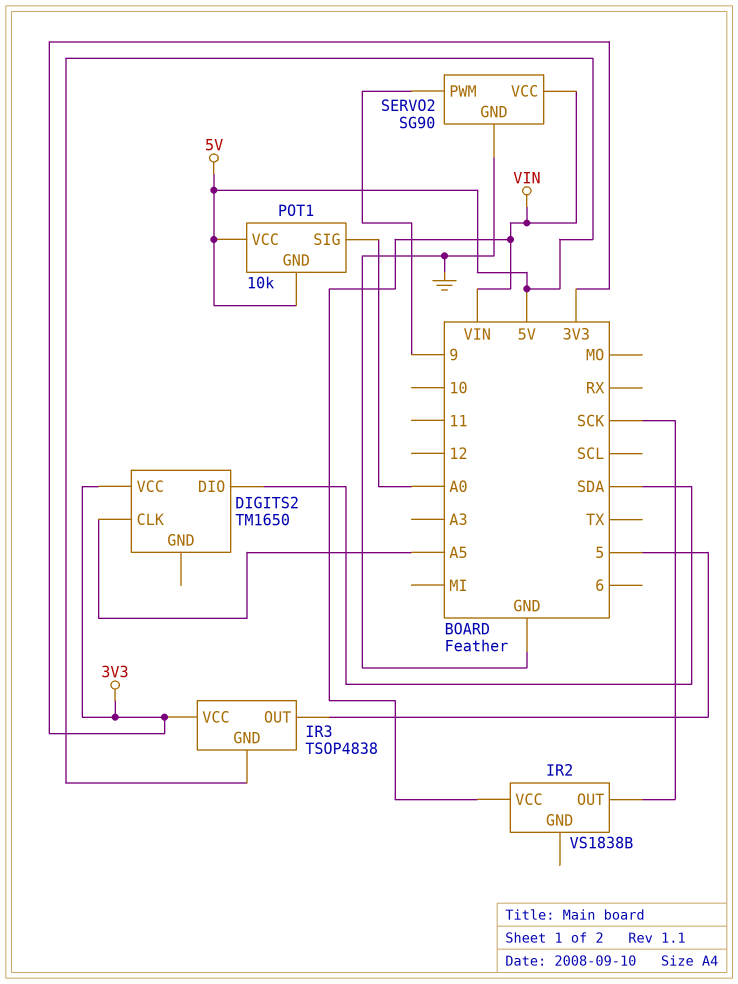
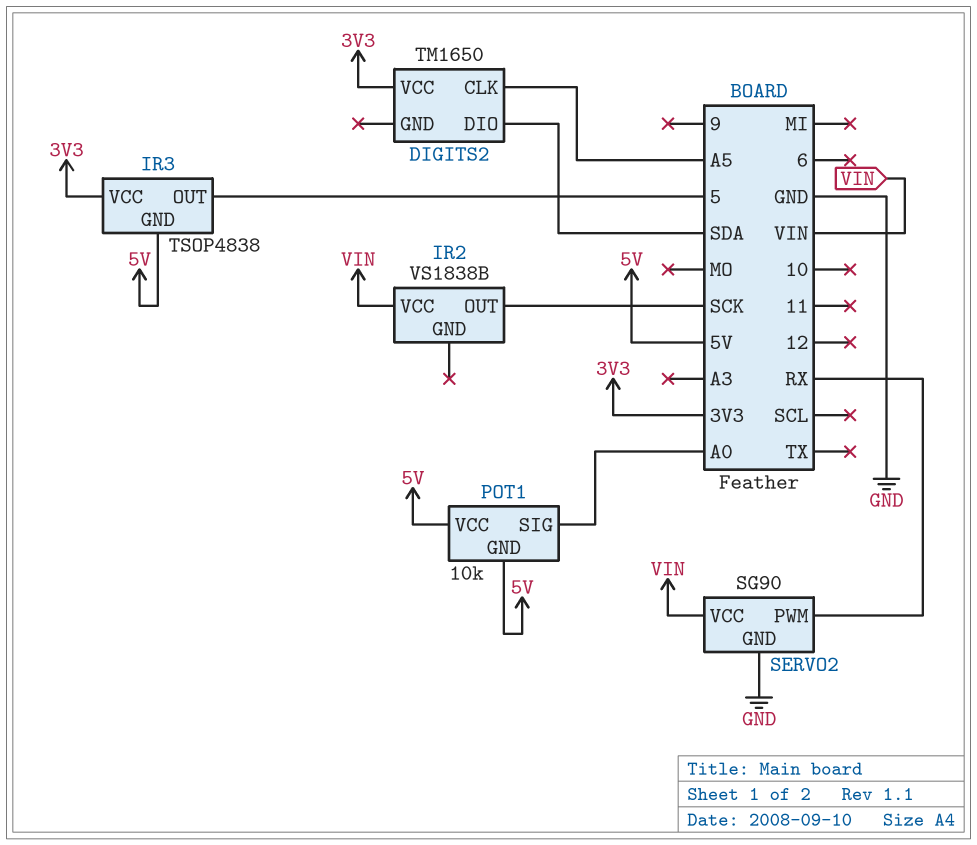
SERVO2 pin PWM: 9 -> RX

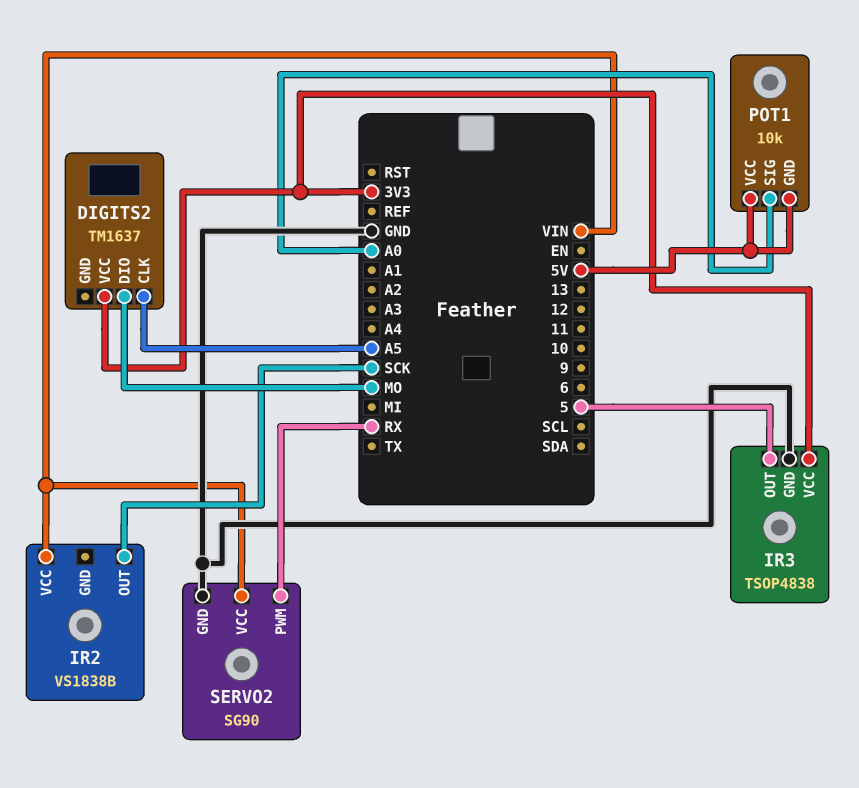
DIGITS2: TM1650 -> TM1637
DIGITS2 pin DIO: SDA -> MO
IR3 pin GND: 5V -> GND

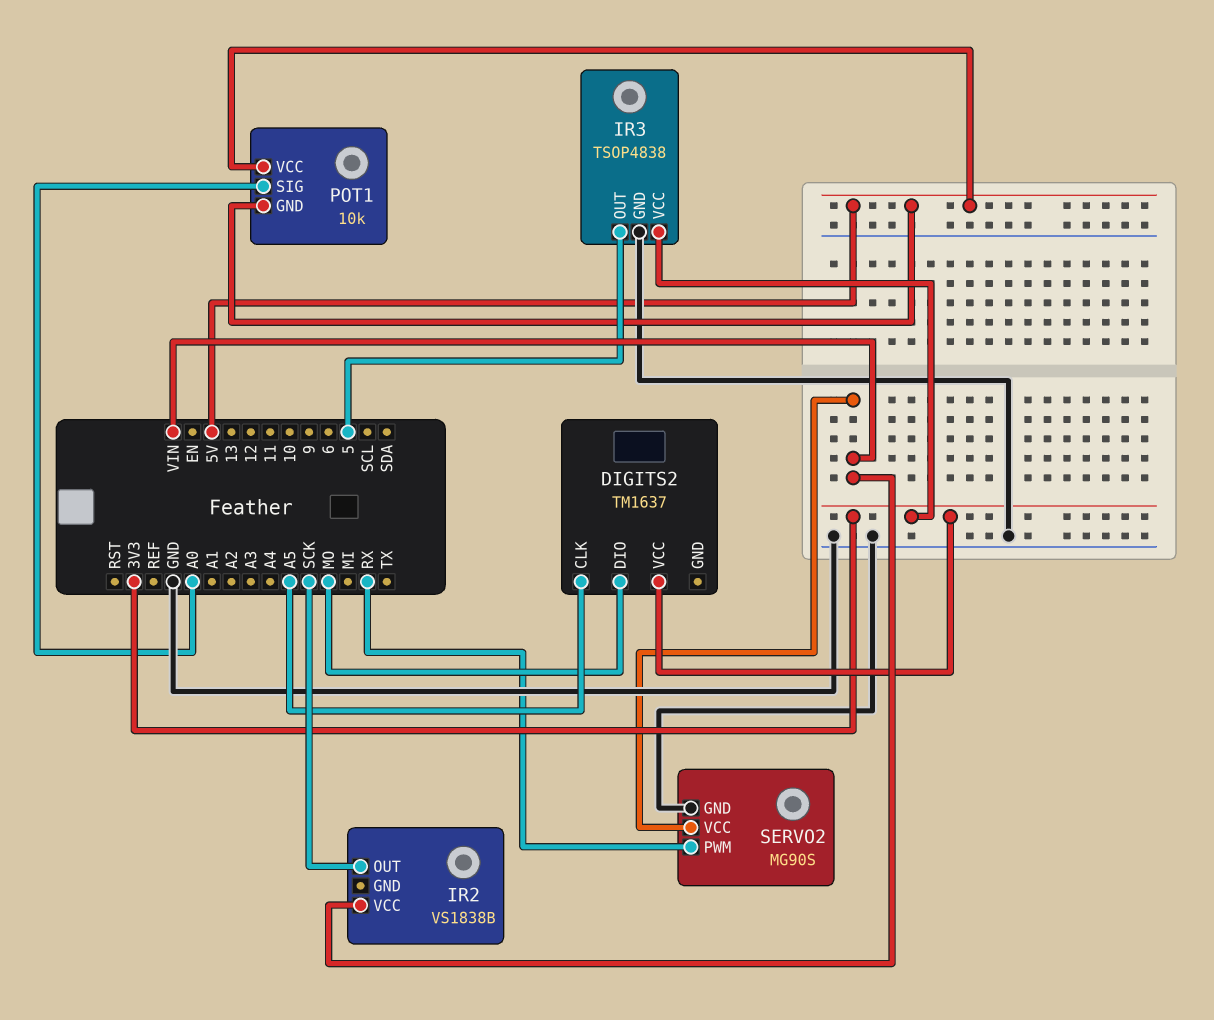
SERVO2: SG90 -> MG90S

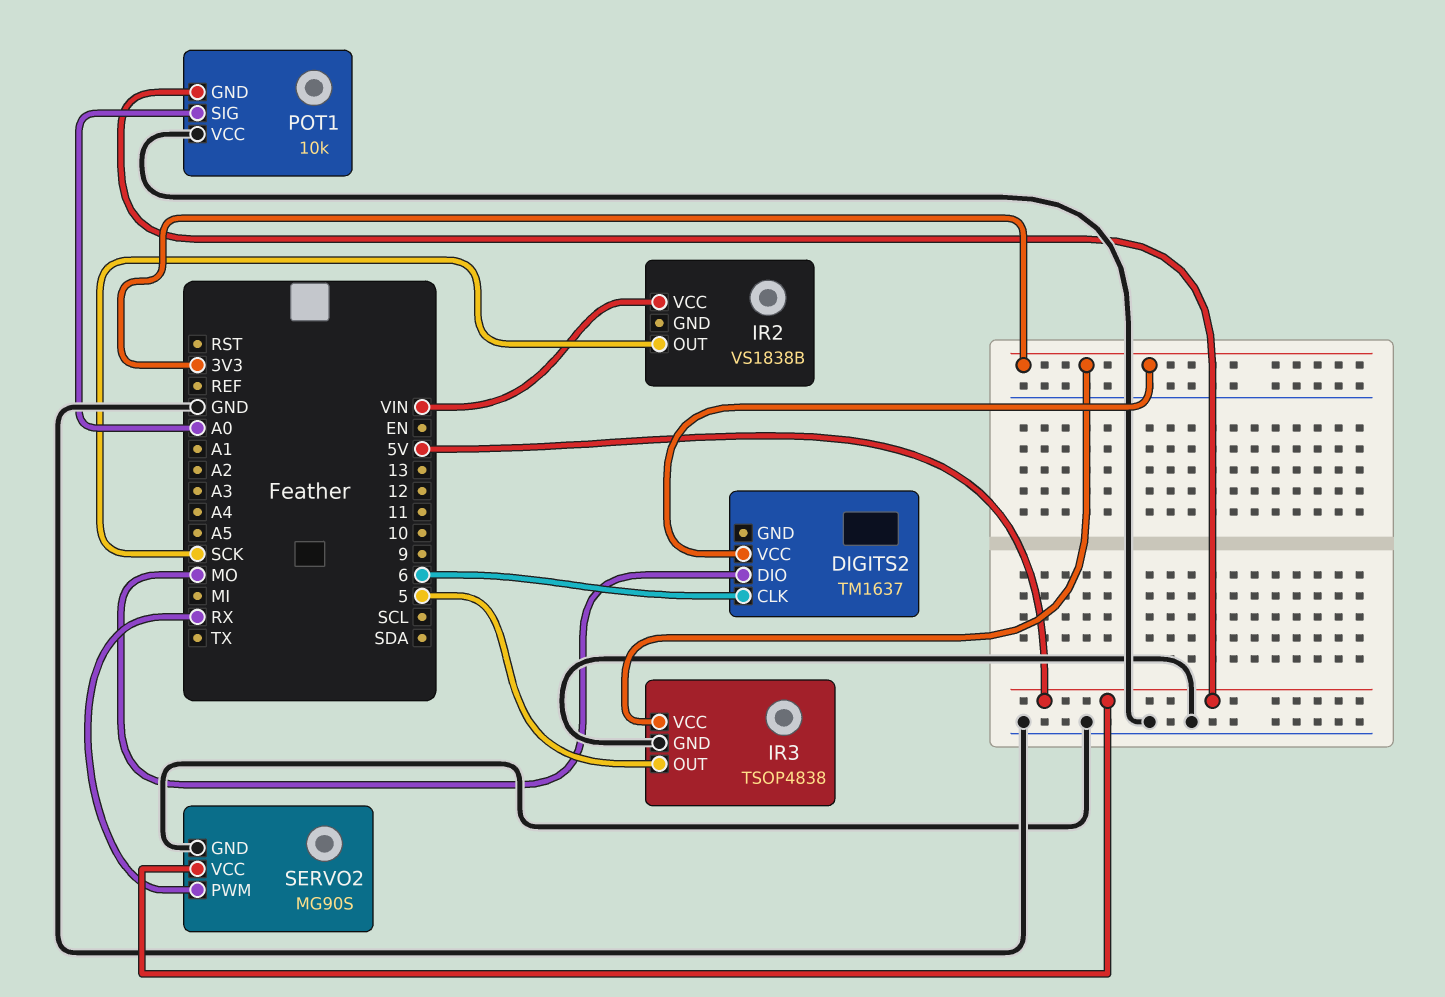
DIGITS2 pin CLK: A5 -> 6
POT1 pin VCC: 5V -> GND
SERVO2 pin VCC: VIN -> 5V

